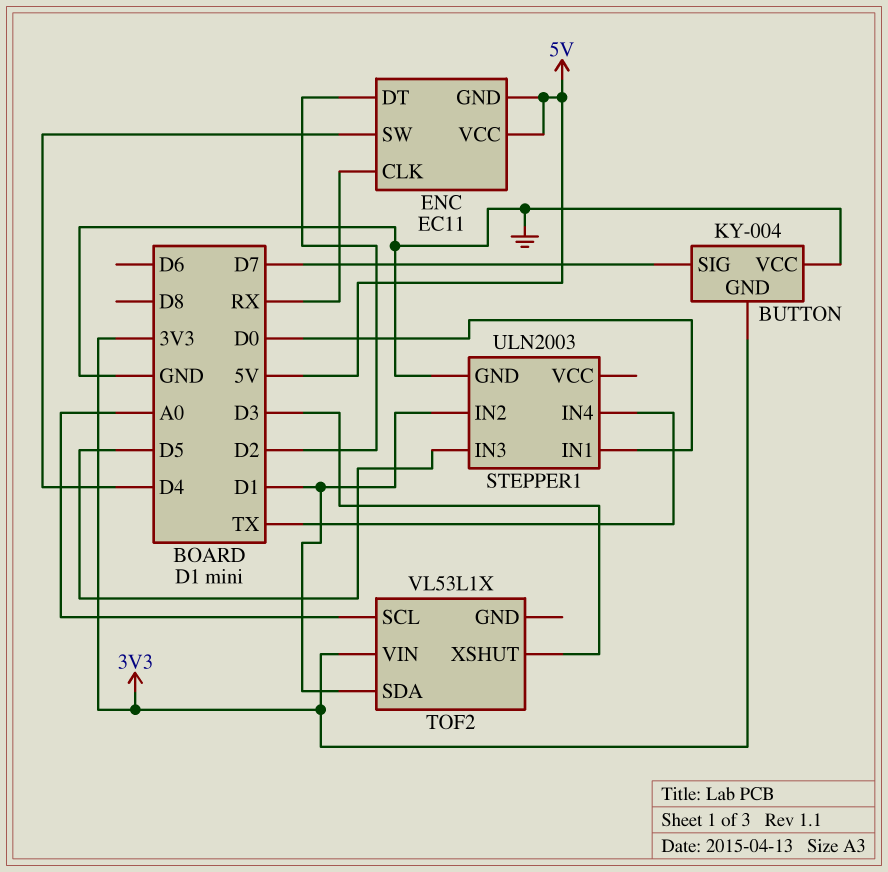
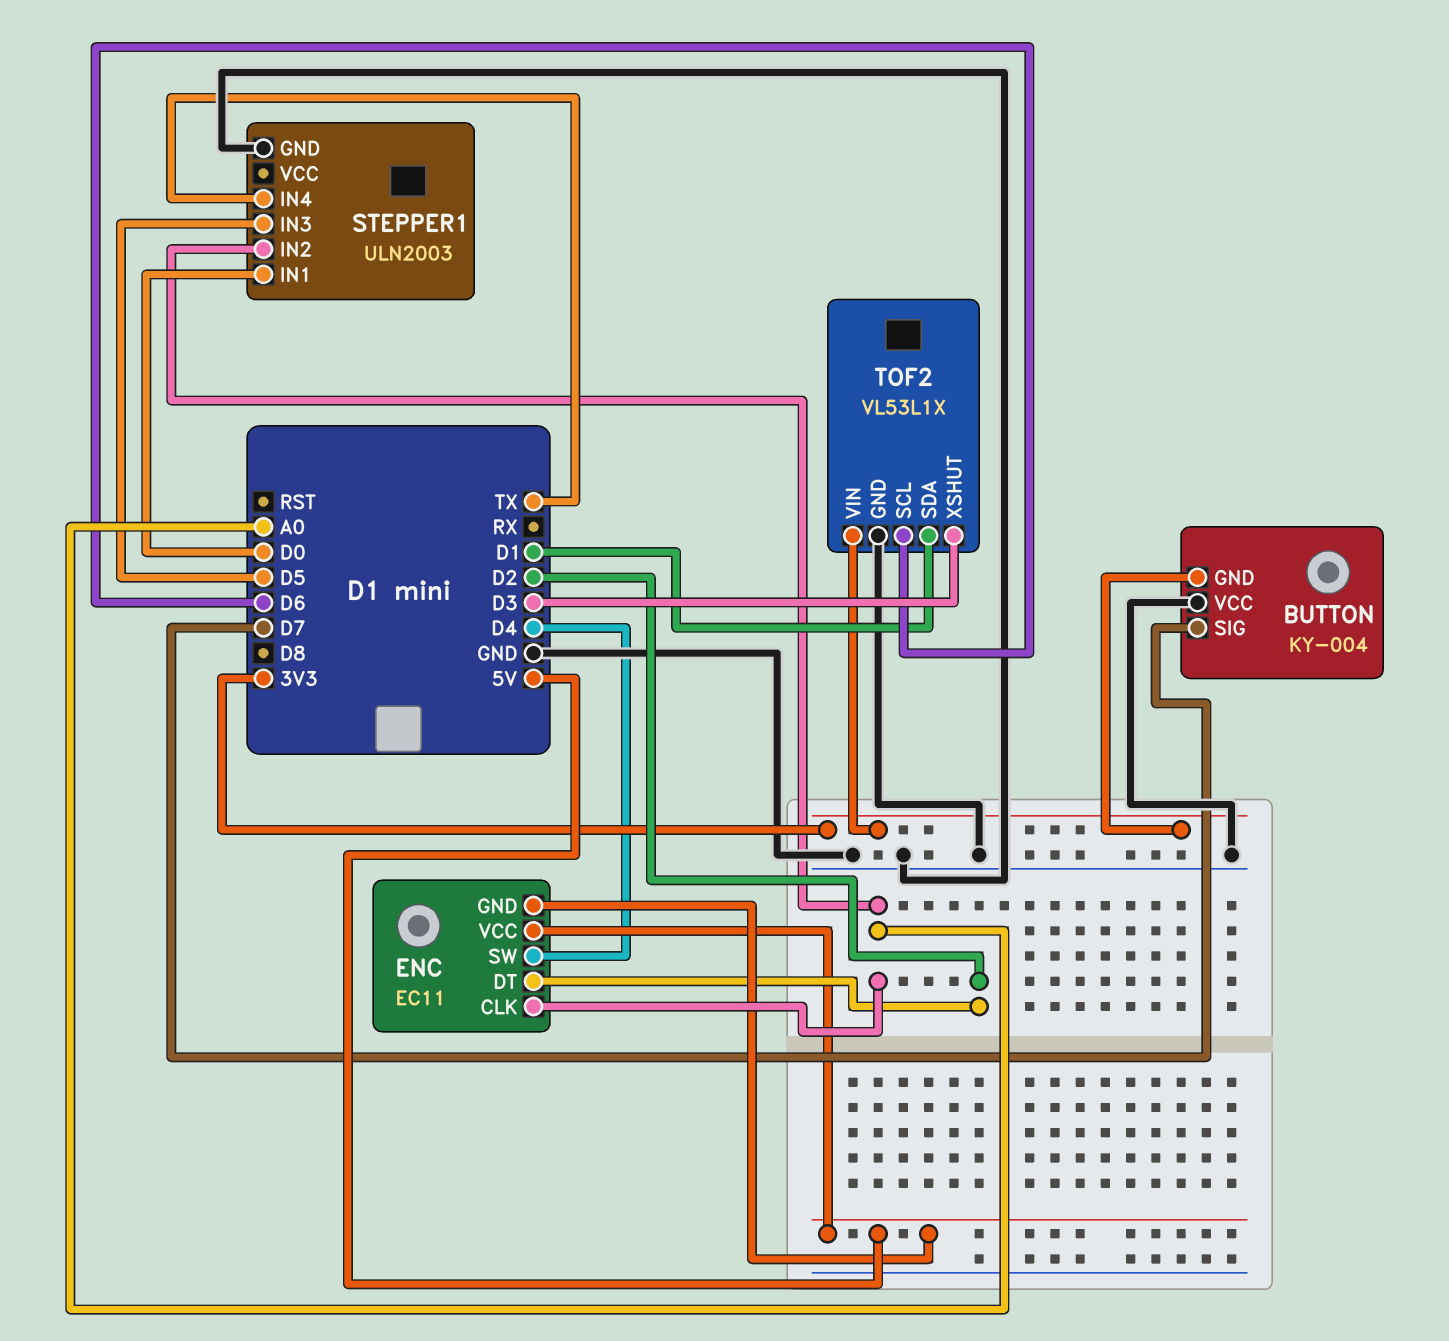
ENC pin CLK: RX -> A0
STEPPER1 pin IN2: D1 -> A0
TOF2 pin GND: none -> GND
TOF2 pin SCL: A0 -> D6

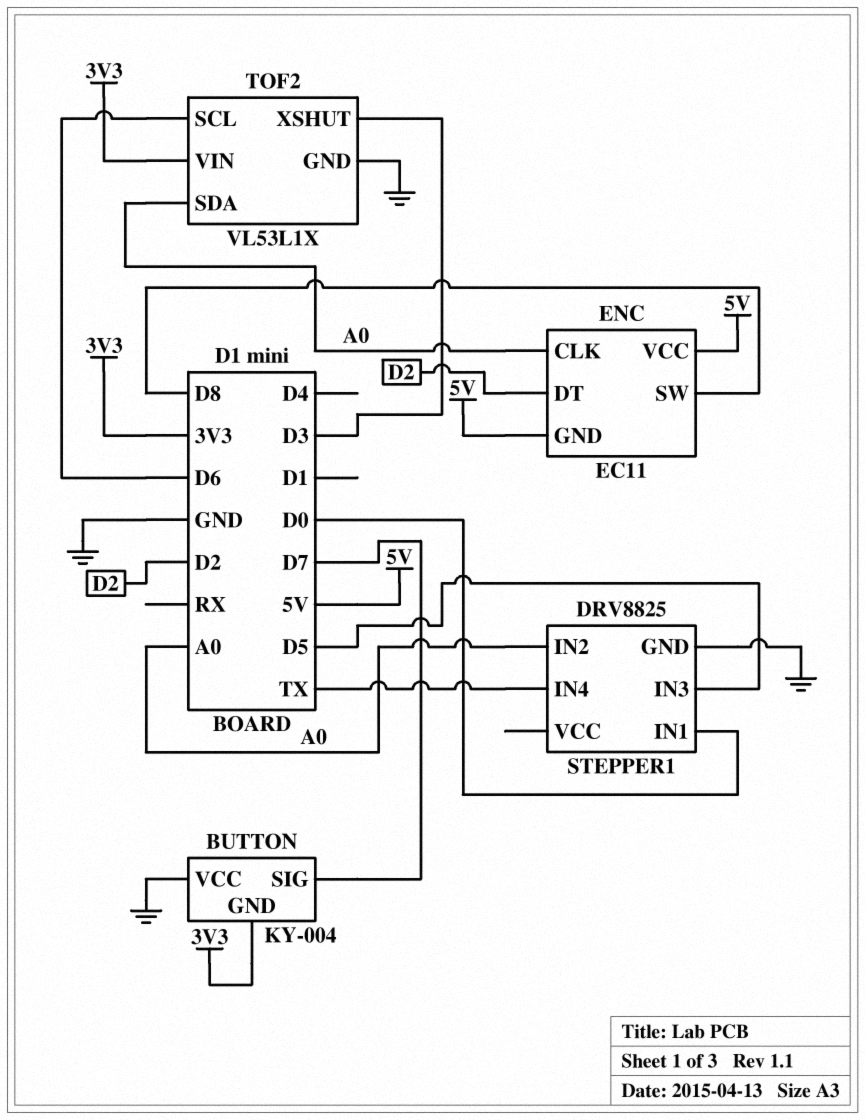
ENC pin SW: D4 -> D8
STEPPER1: ULN2003 -> DRV8825
TOF2 pin SDA: D1 -> A0

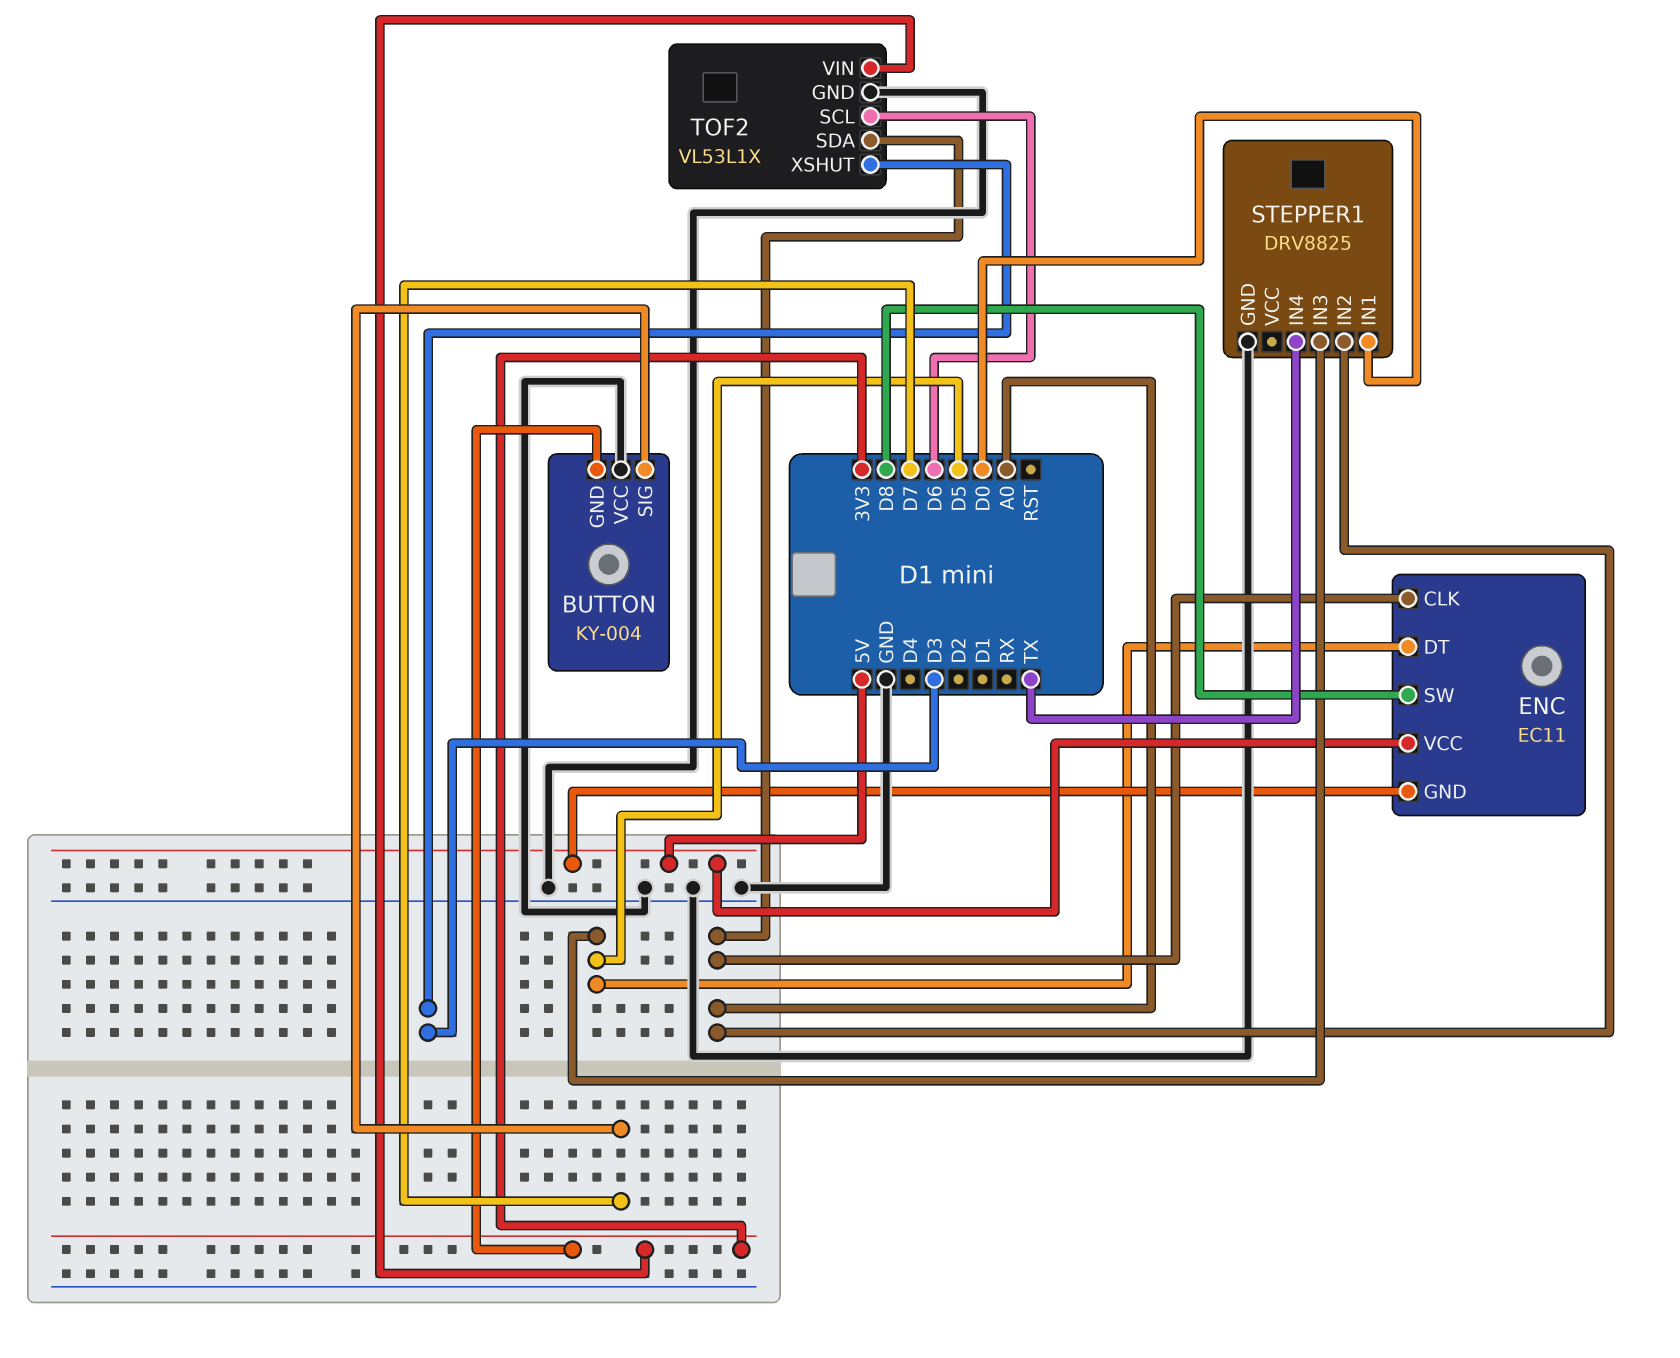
ENC pin DT: D2 -> D5

